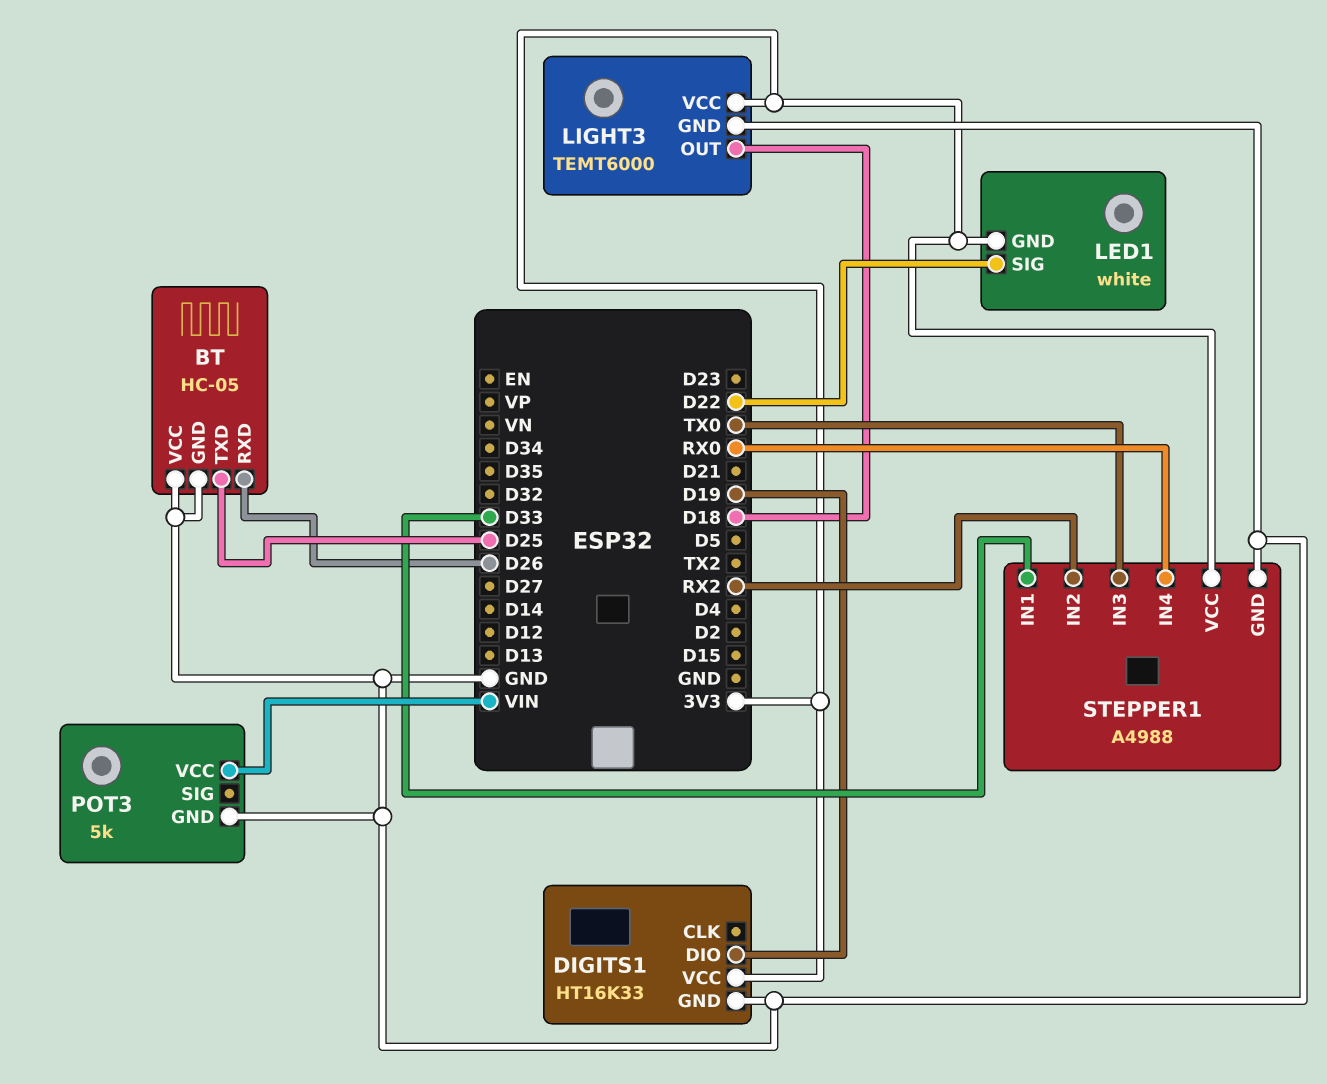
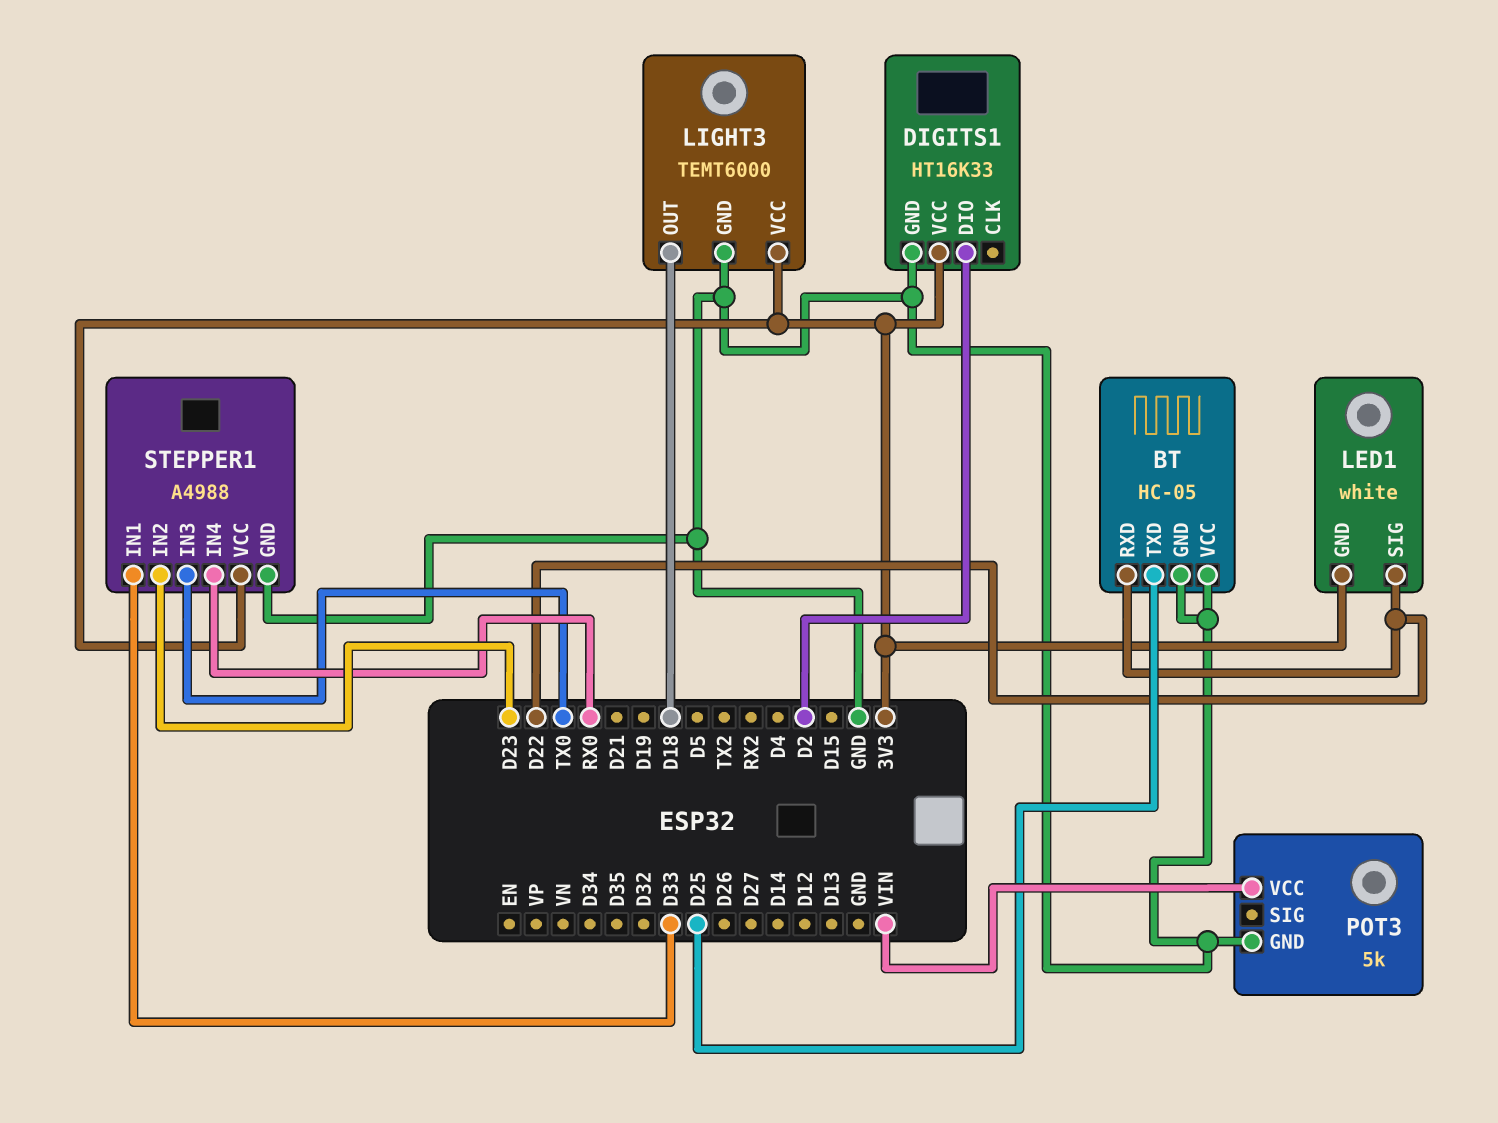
BT pin RXD: D26 -> D22
DIGITS1 pin DIO: D19 -> D2
STEPPER1 pin IN2: RX2 -> D23

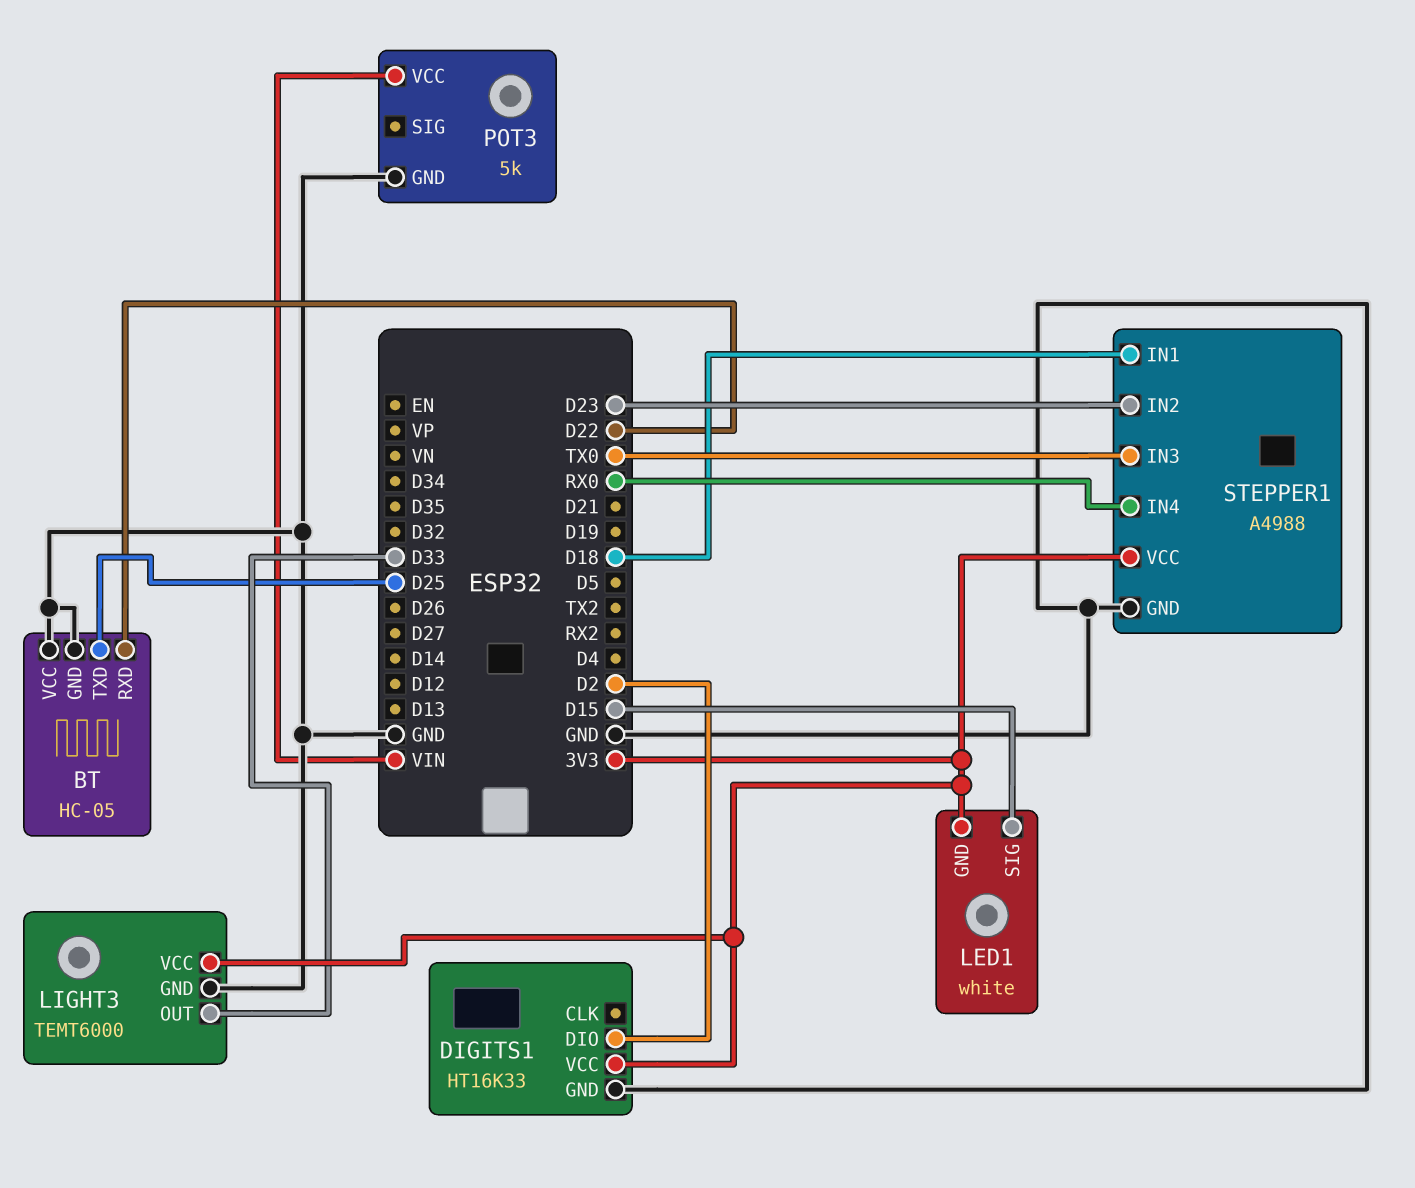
LED1 pin SIG: D22 -> D15
LIGHT3 pin OUT: D18 -> D33
STEPPER1 pin IN1: D33 -> D18

